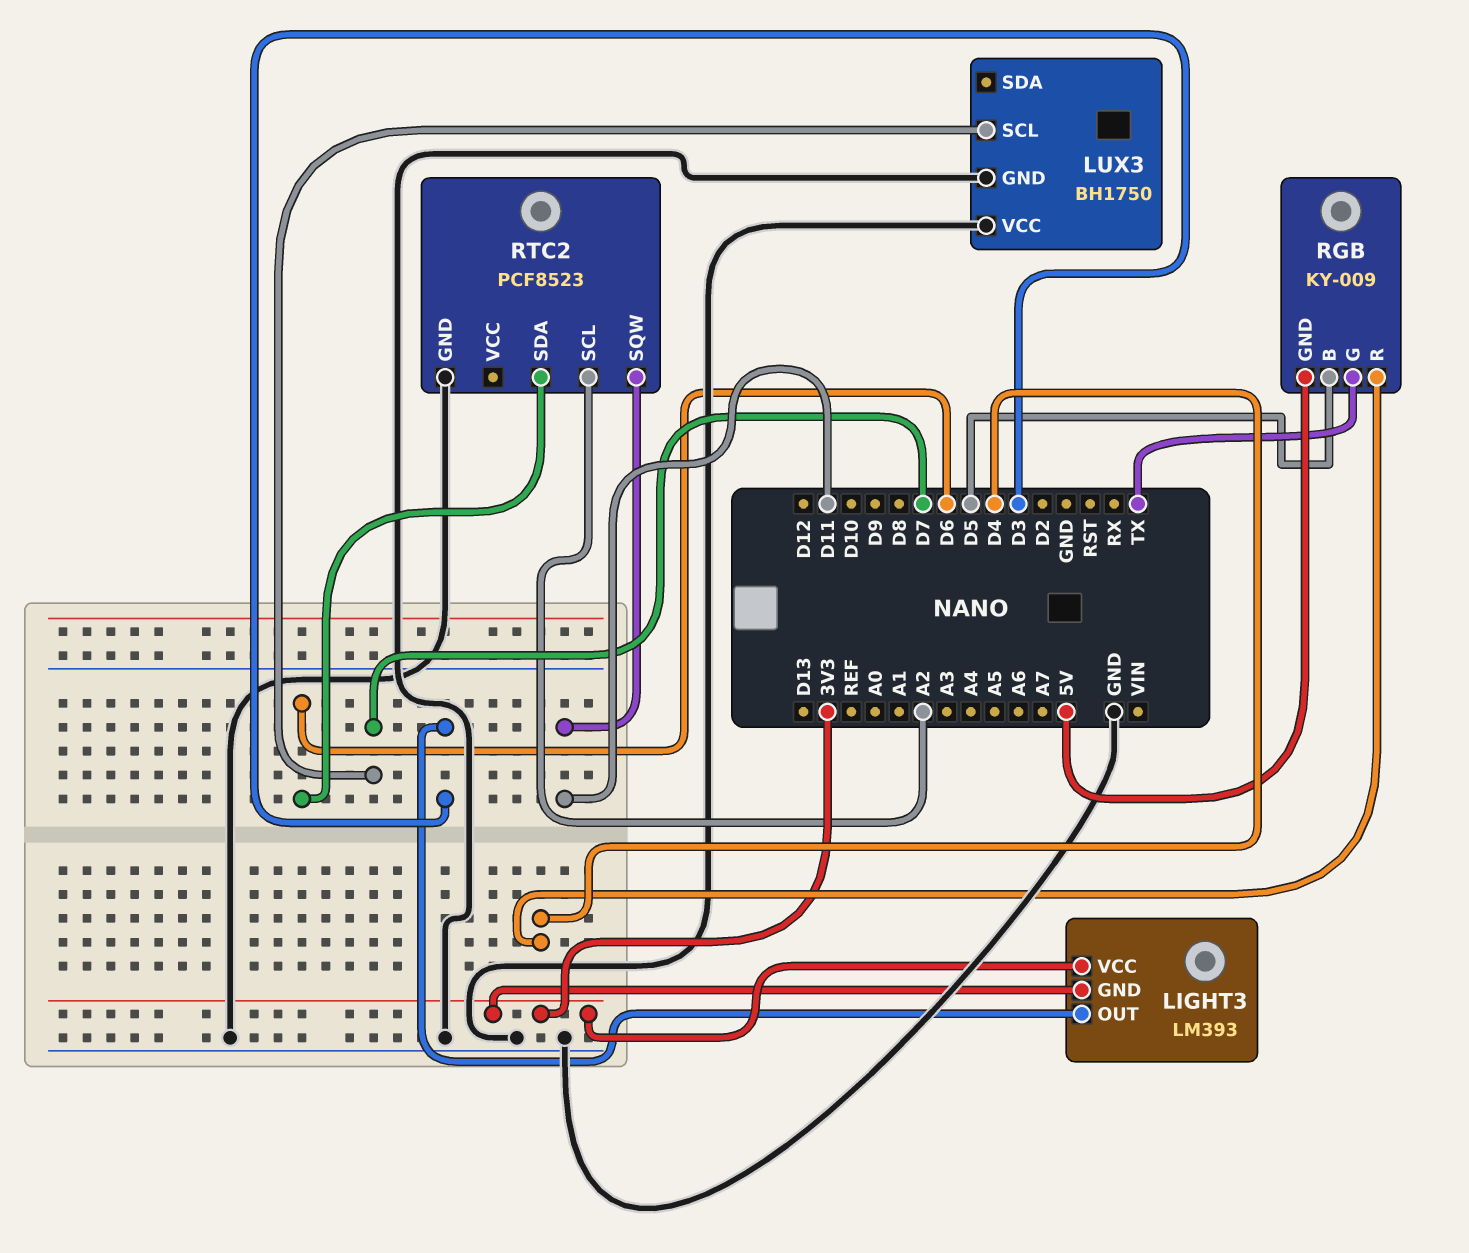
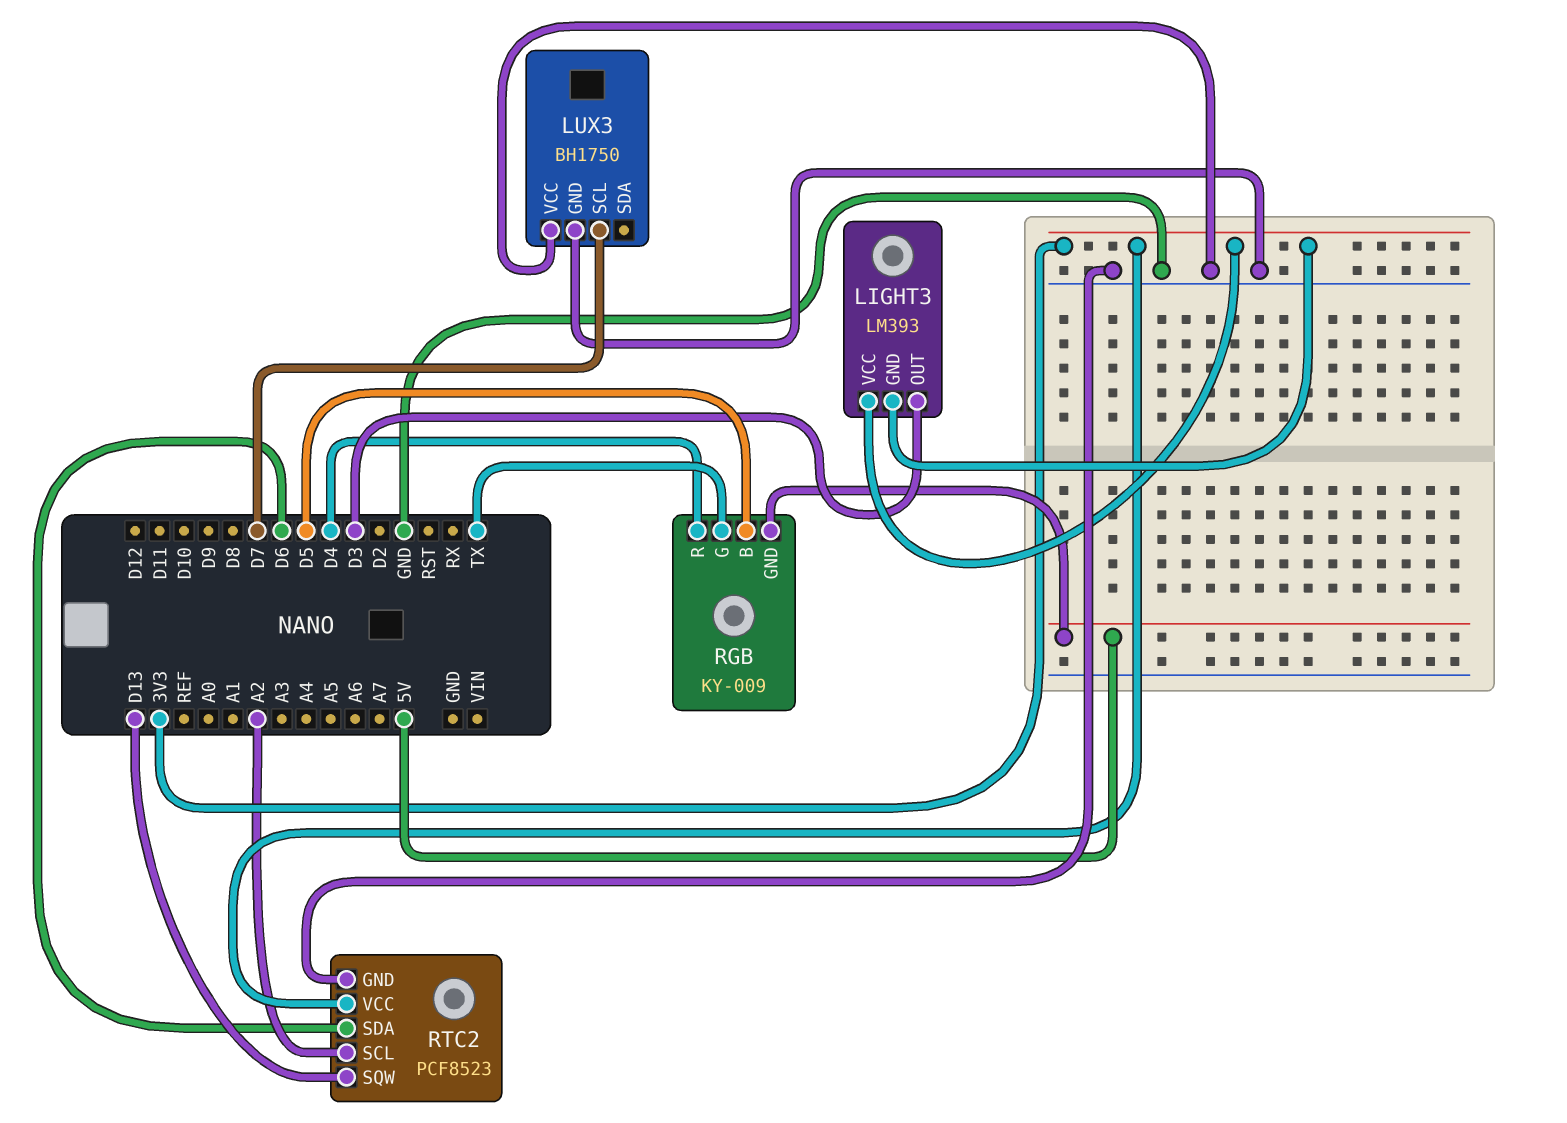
RTC2 pin SQW: D11 -> D13
RTC2 pin VCC: none -> 3V3

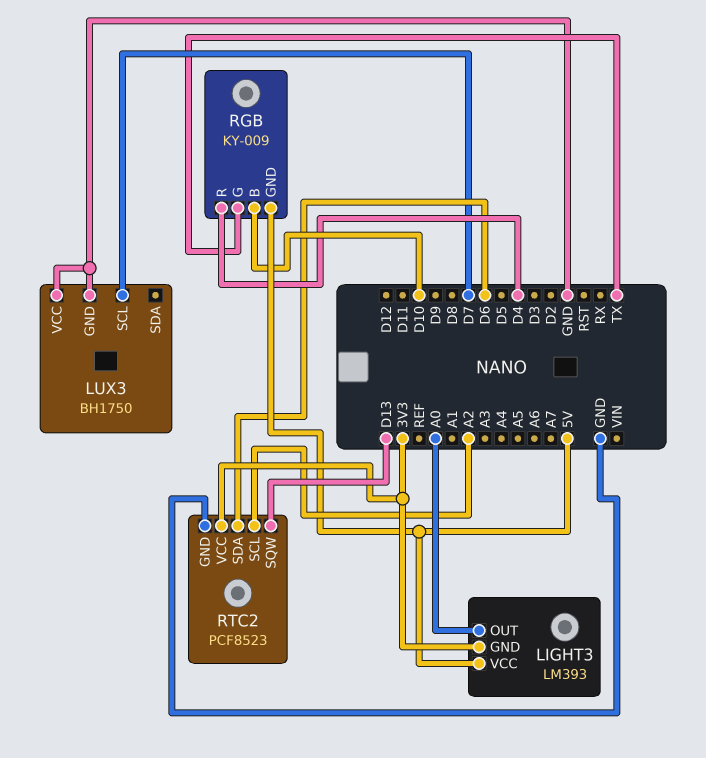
LIGHT3 pin OUT: D3 -> A0
LIGHT3 pin VCC: 3V3 -> 5V
RGB pin B: D5 -> D10

